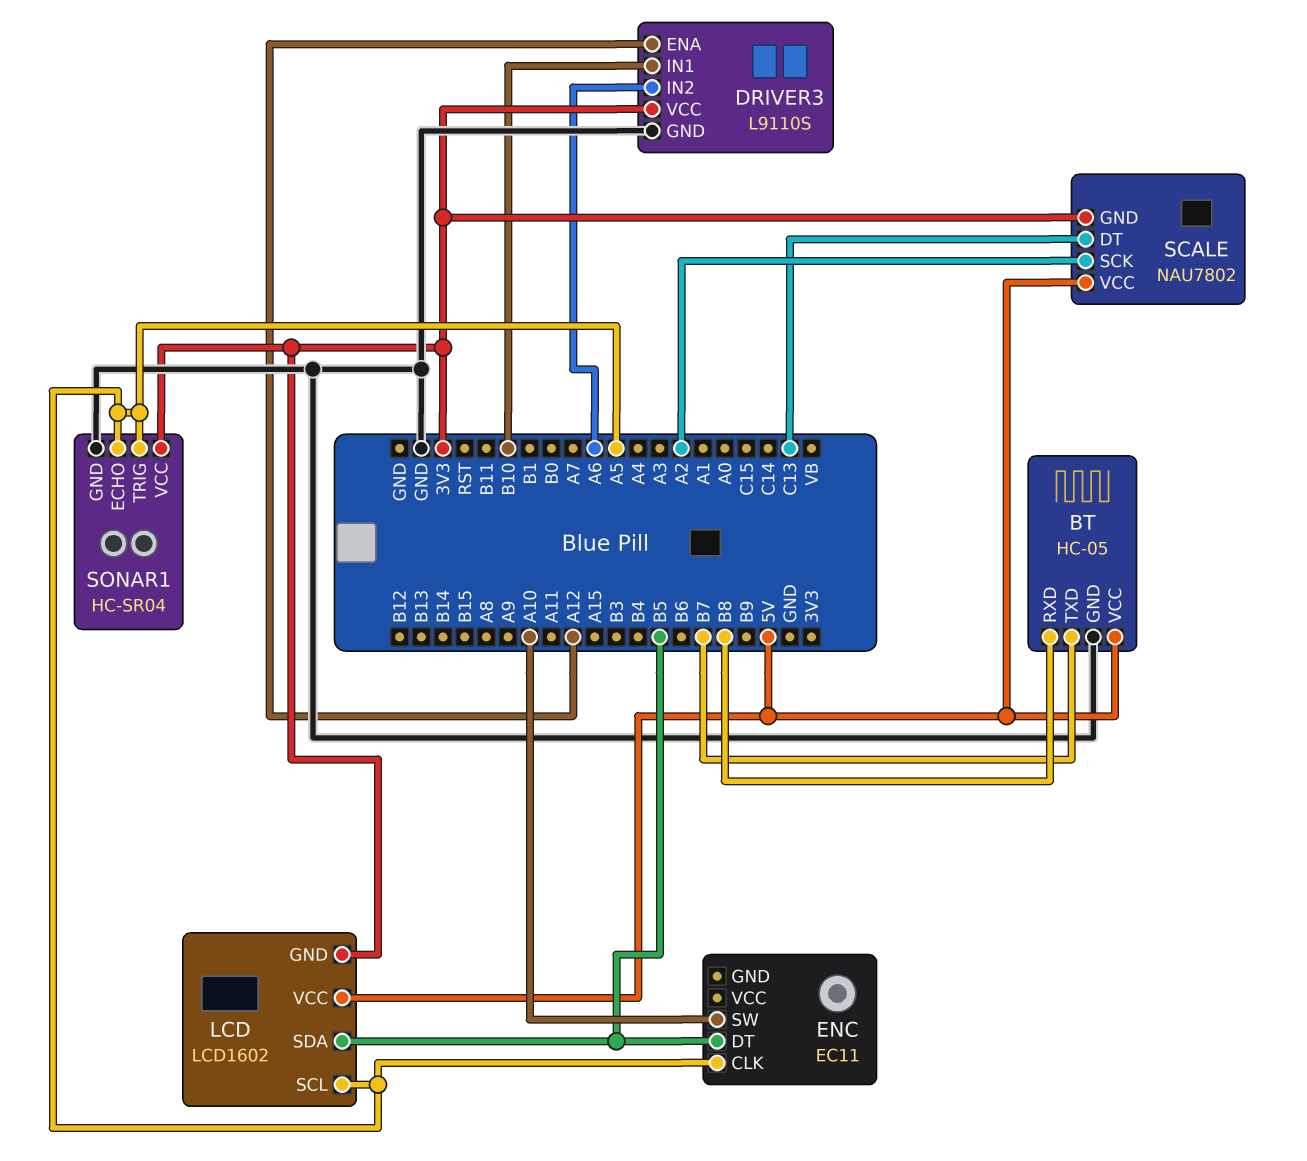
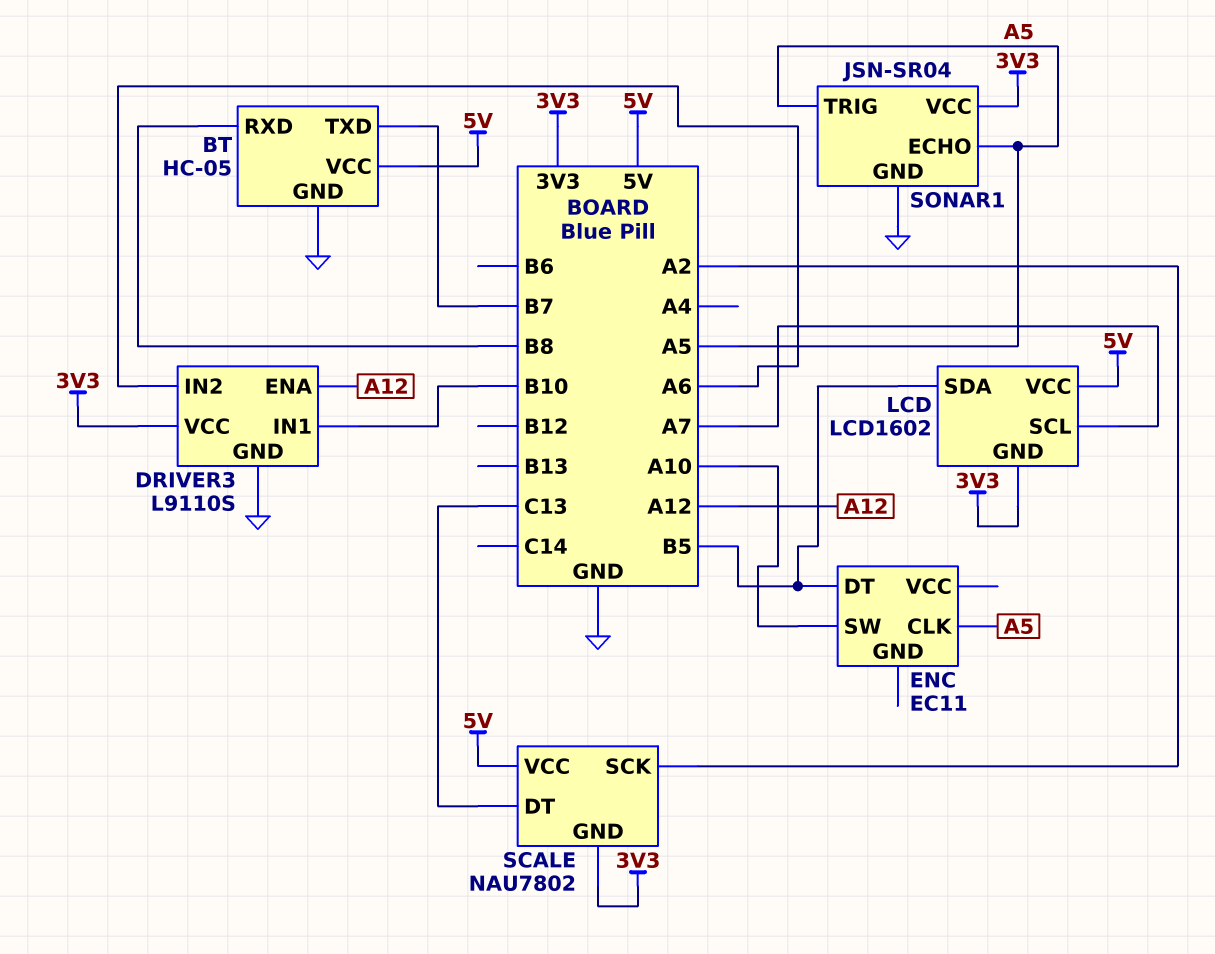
LCD pin SCL: A5 -> A7
SONAR1: HC-SR04 -> JSN-SR04

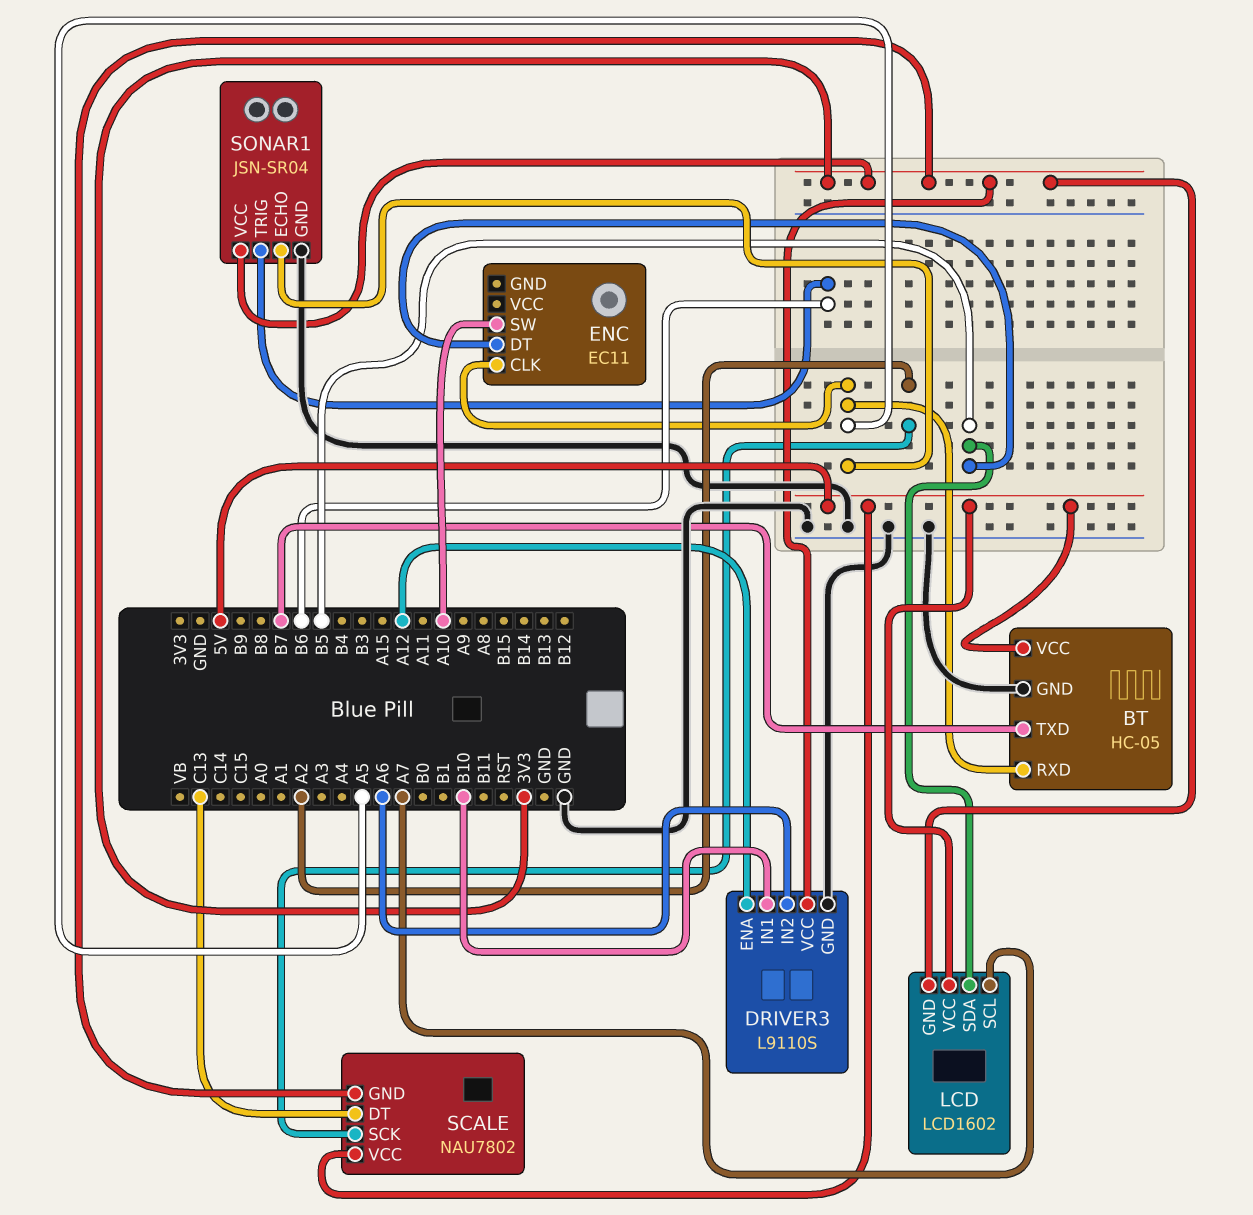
BT pin RXD: B8 -> A5
SONAR1 pin TRIG: A5 -> B6

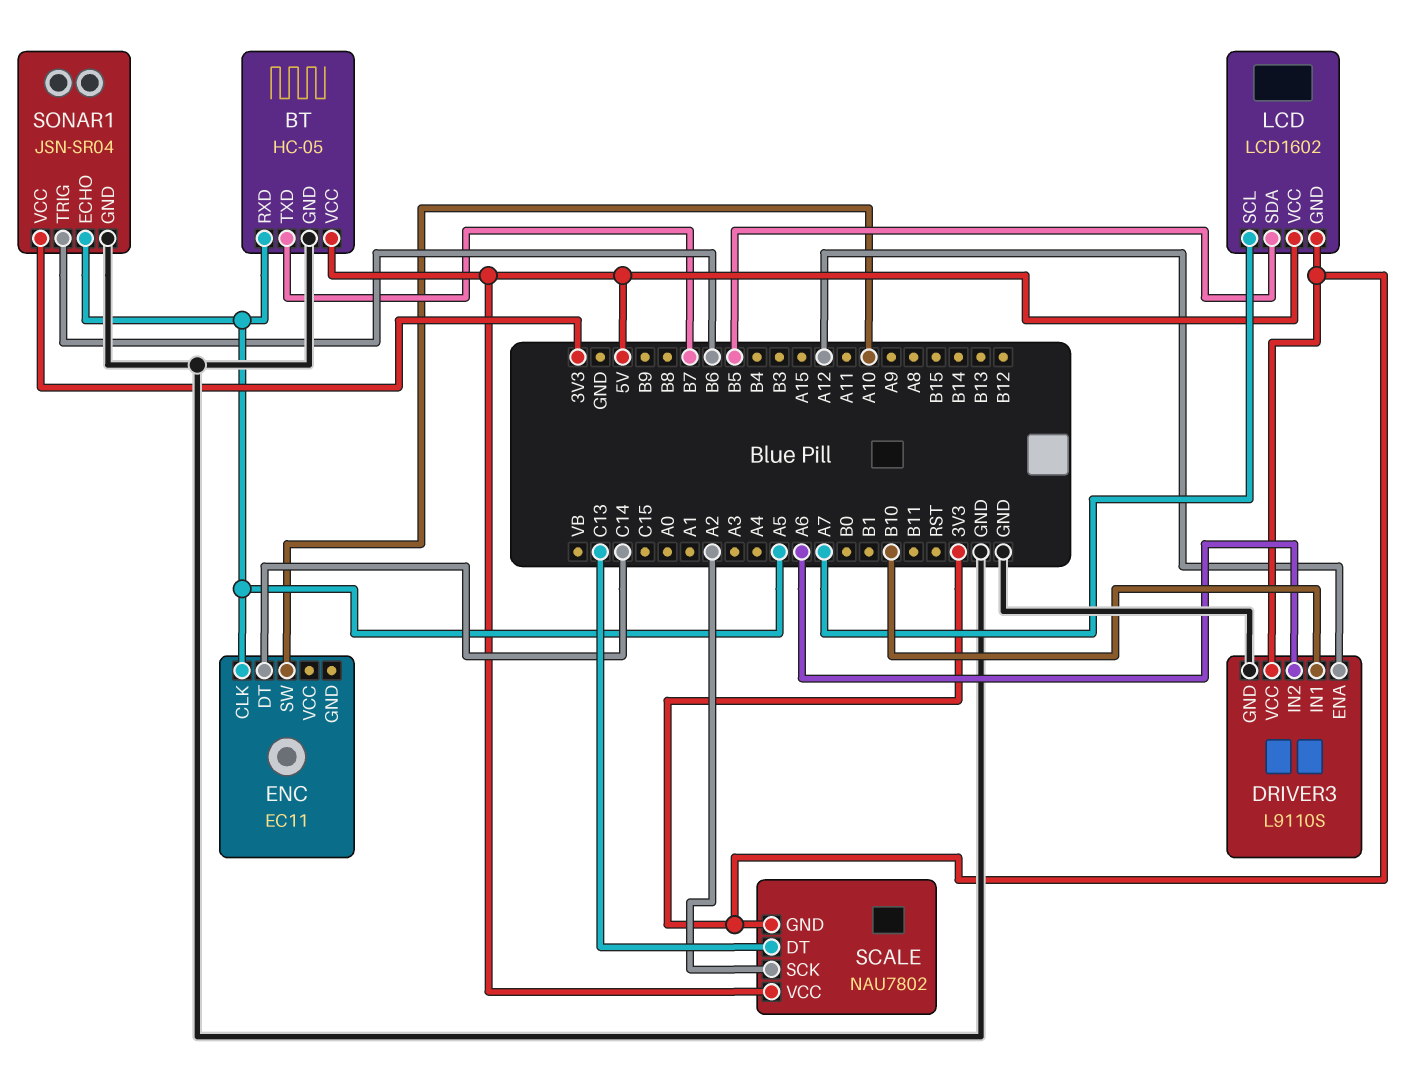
ENC pin DT: B5 -> C14

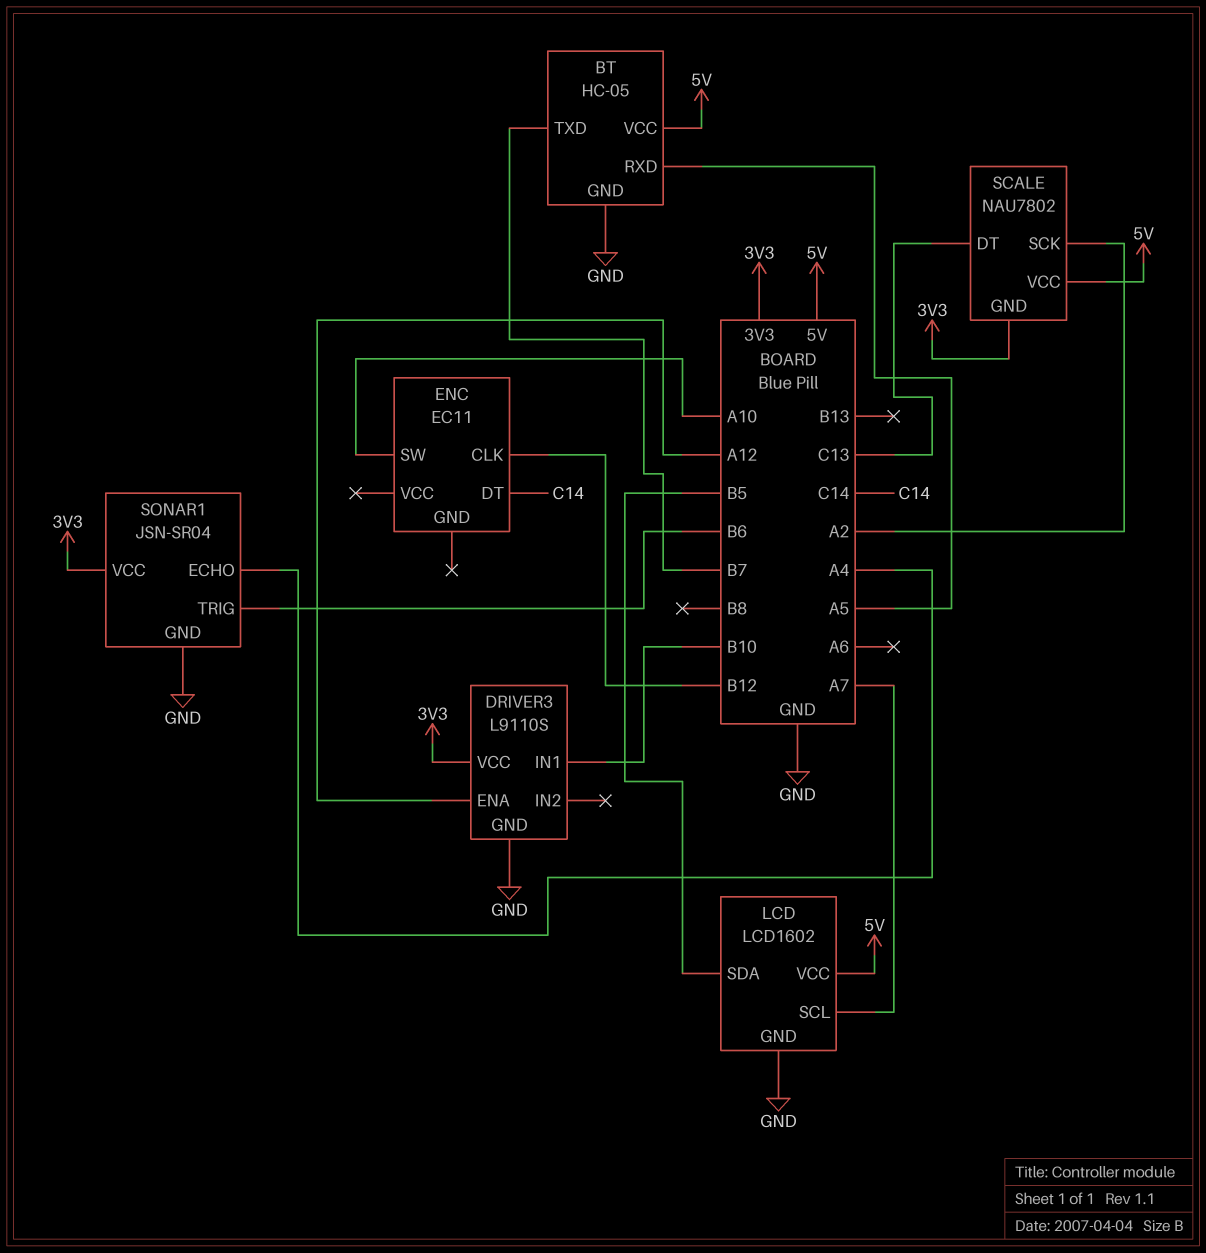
DRIVER3 pin IN2: A6 -> none
ENC pin CLK: A5 -> B12
LCD pin GND: 3V3 -> GND
SONAR1 pin ECHO: A5 -> A4

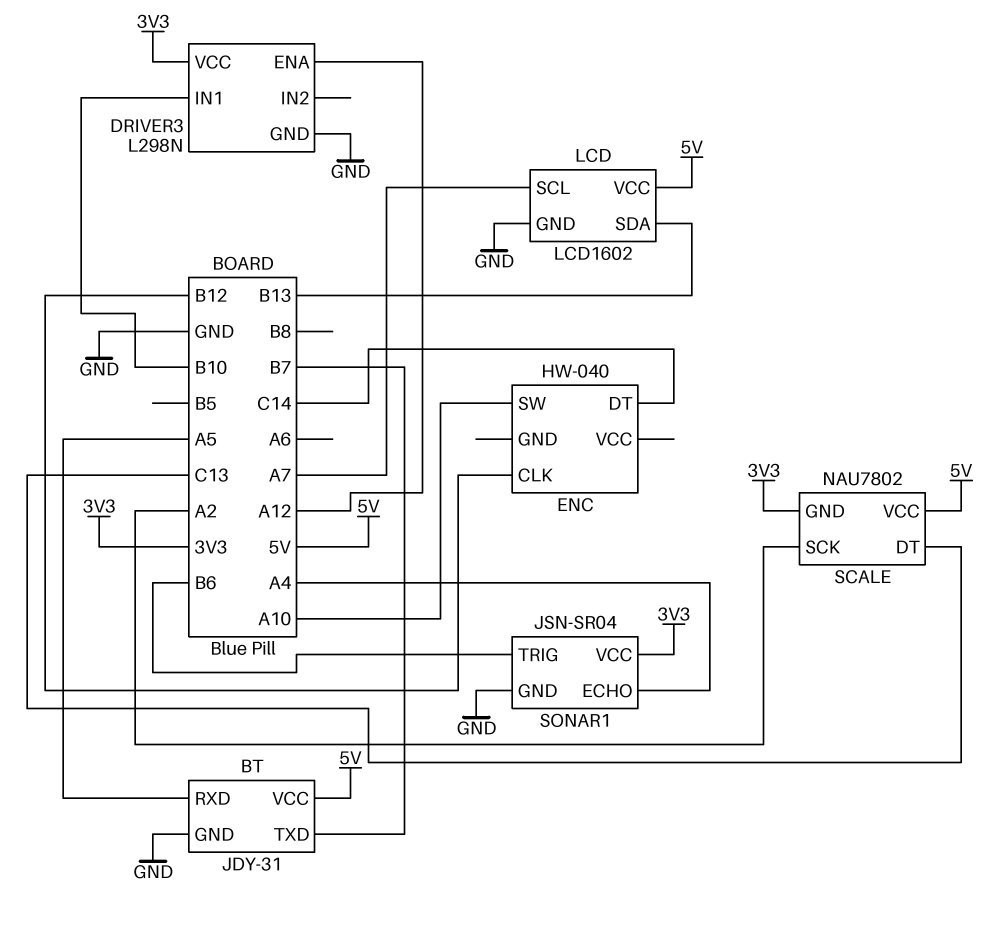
BT: HC-05 -> JDY-31
DRIVER3: L9110S -> L298N
ENC: EC11 -> HW-040
LCD pin SDA: B5 -> B13

